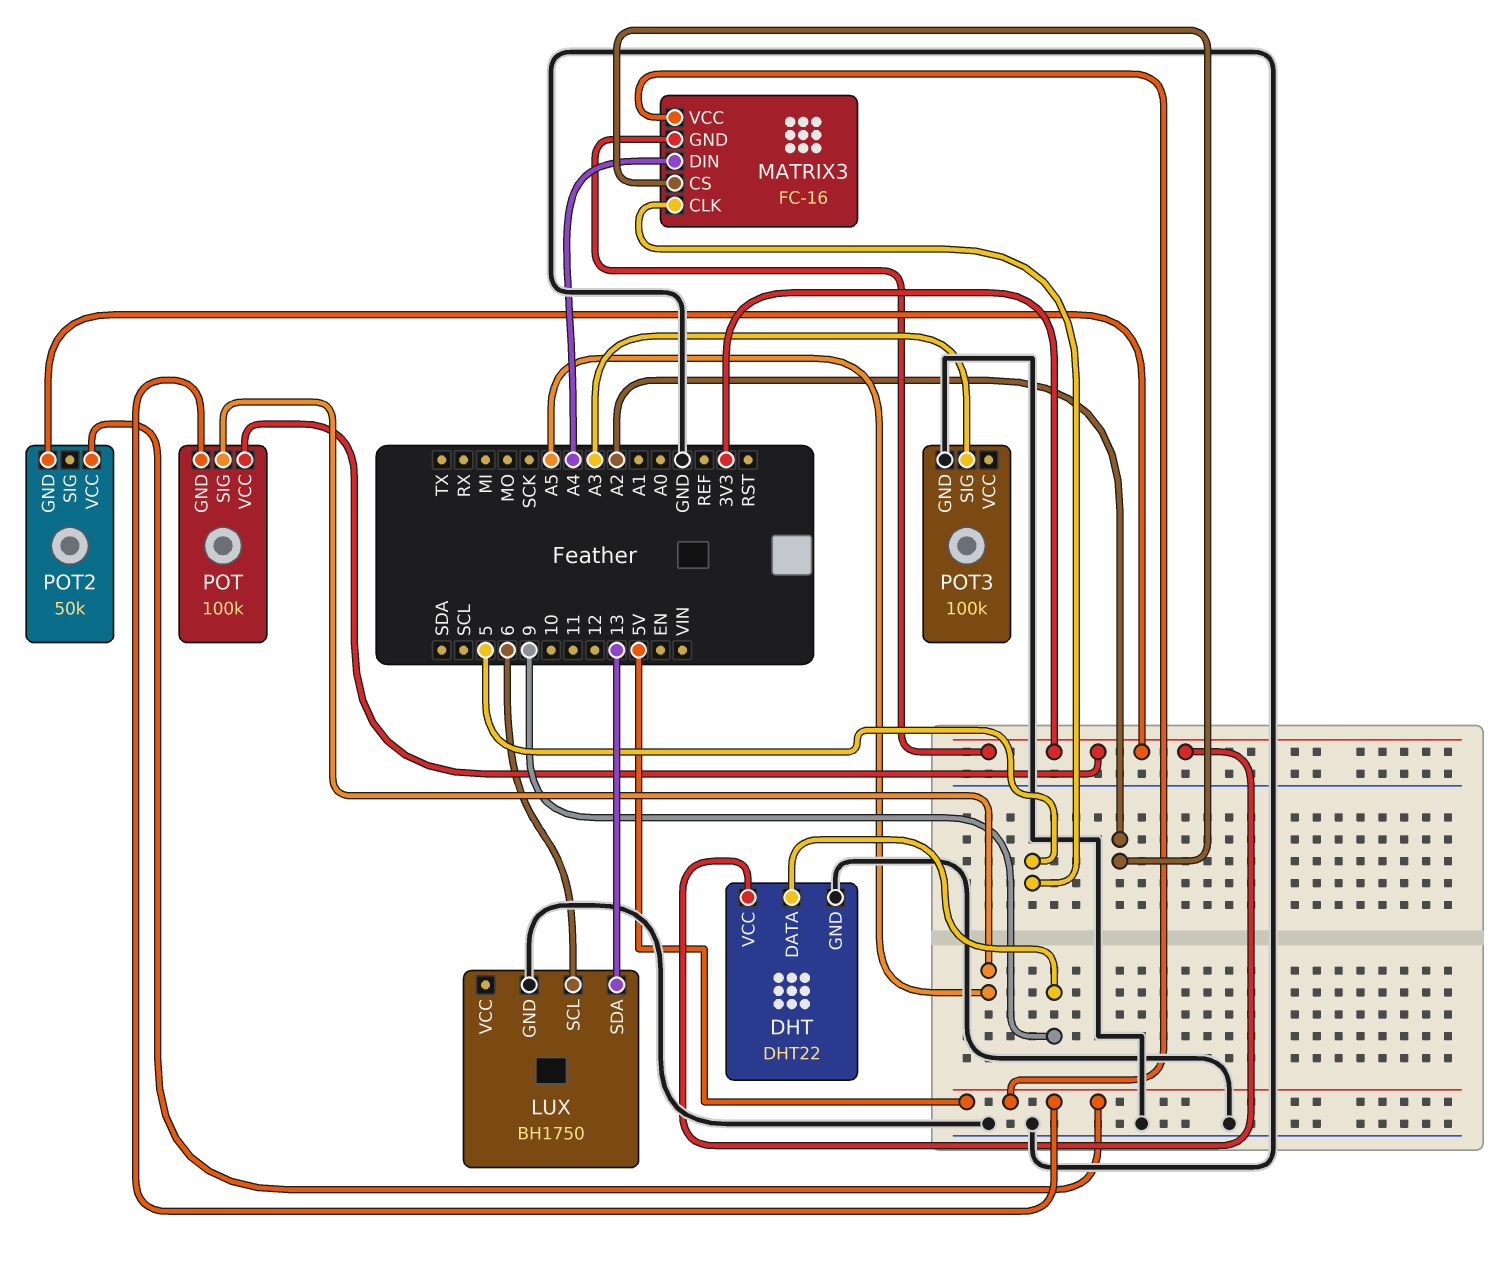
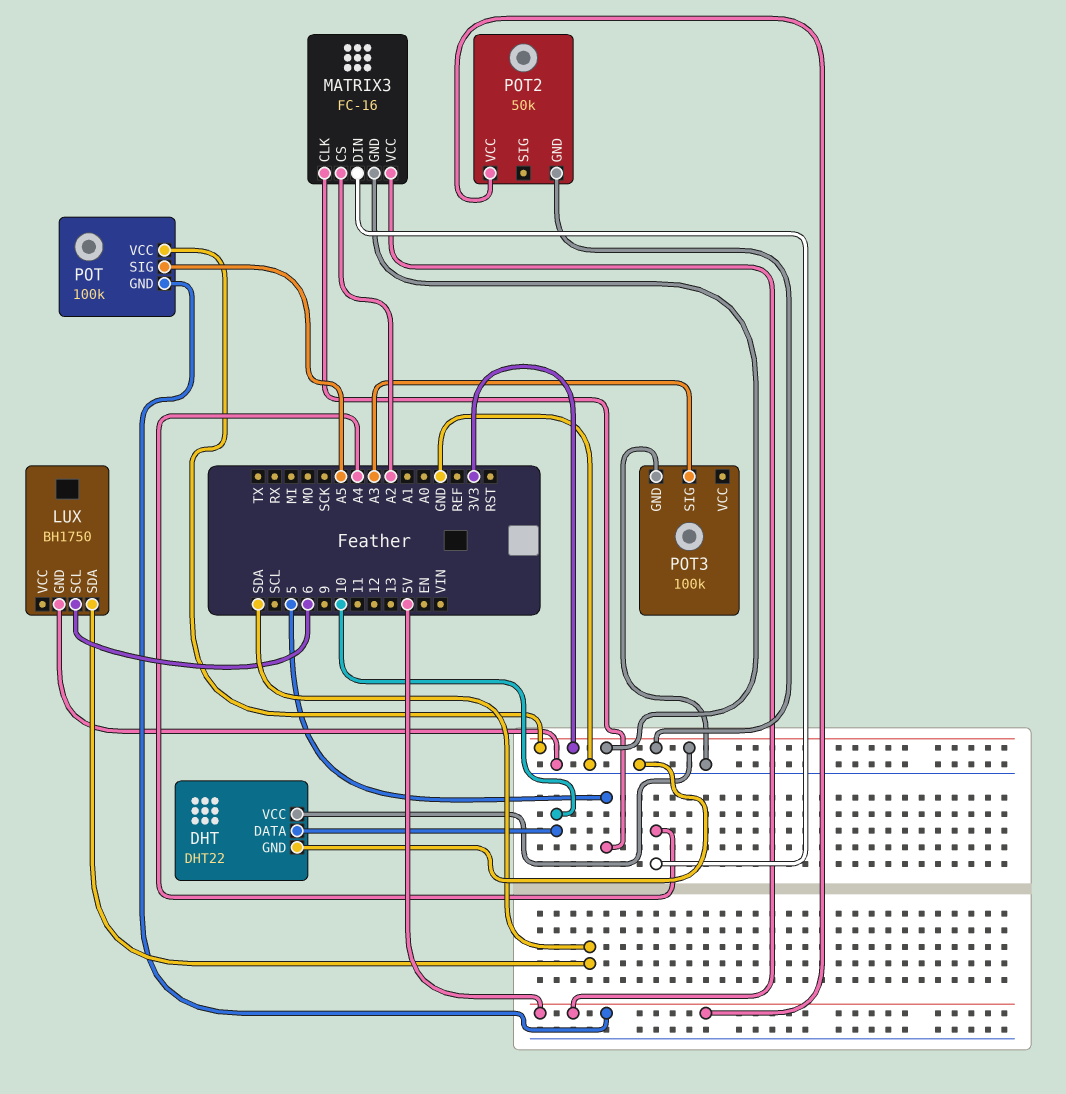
DHT pin DATA: 9 -> 10
LUX pin SDA: 13 -> SDA

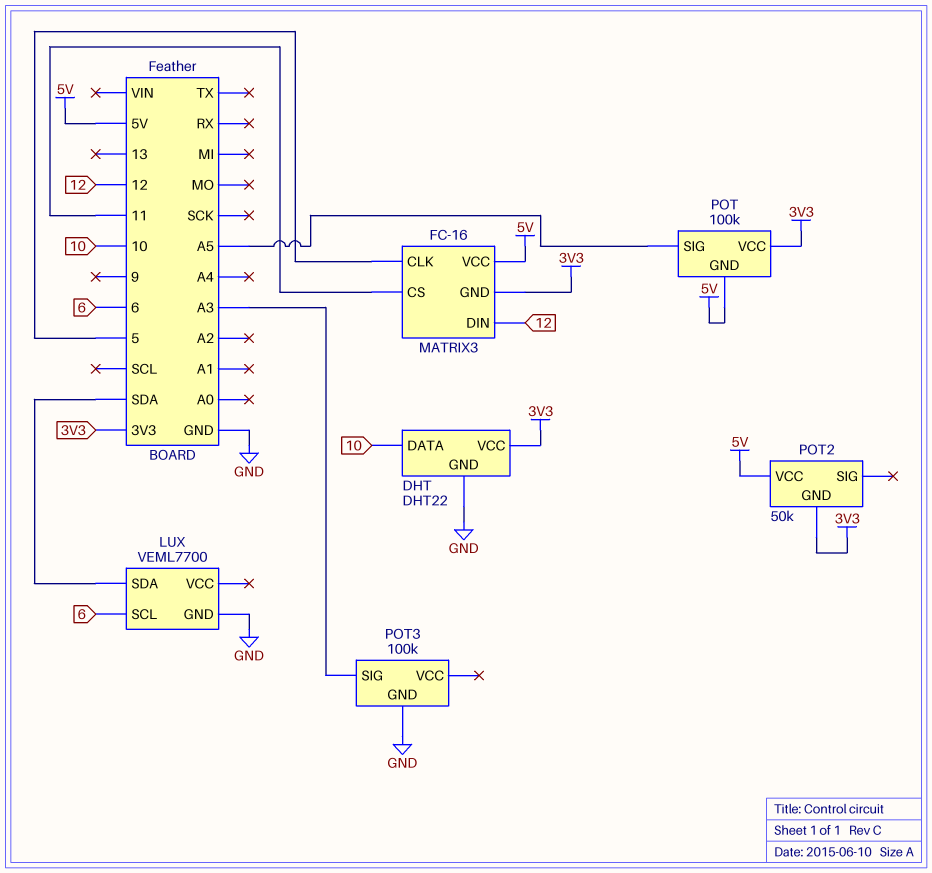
LUX: BH1750 -> VEML7700
MATRIX3 pin CS: A2 -> 11
MATRIX3 pin DIN: A4 -> 12

